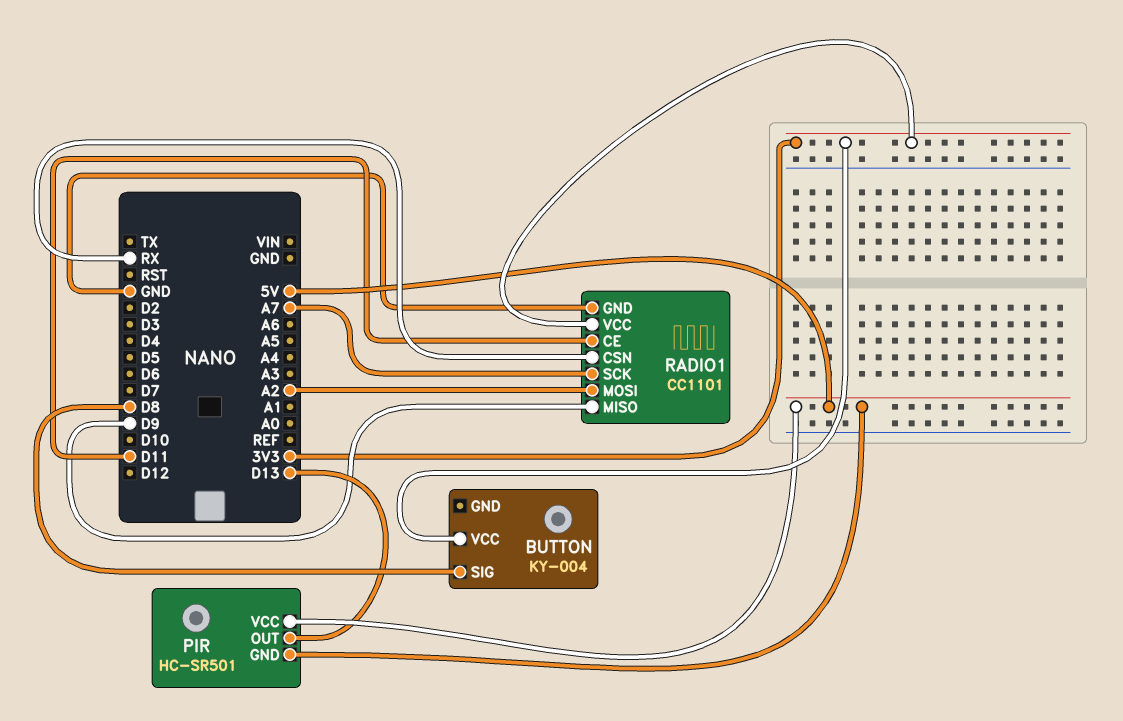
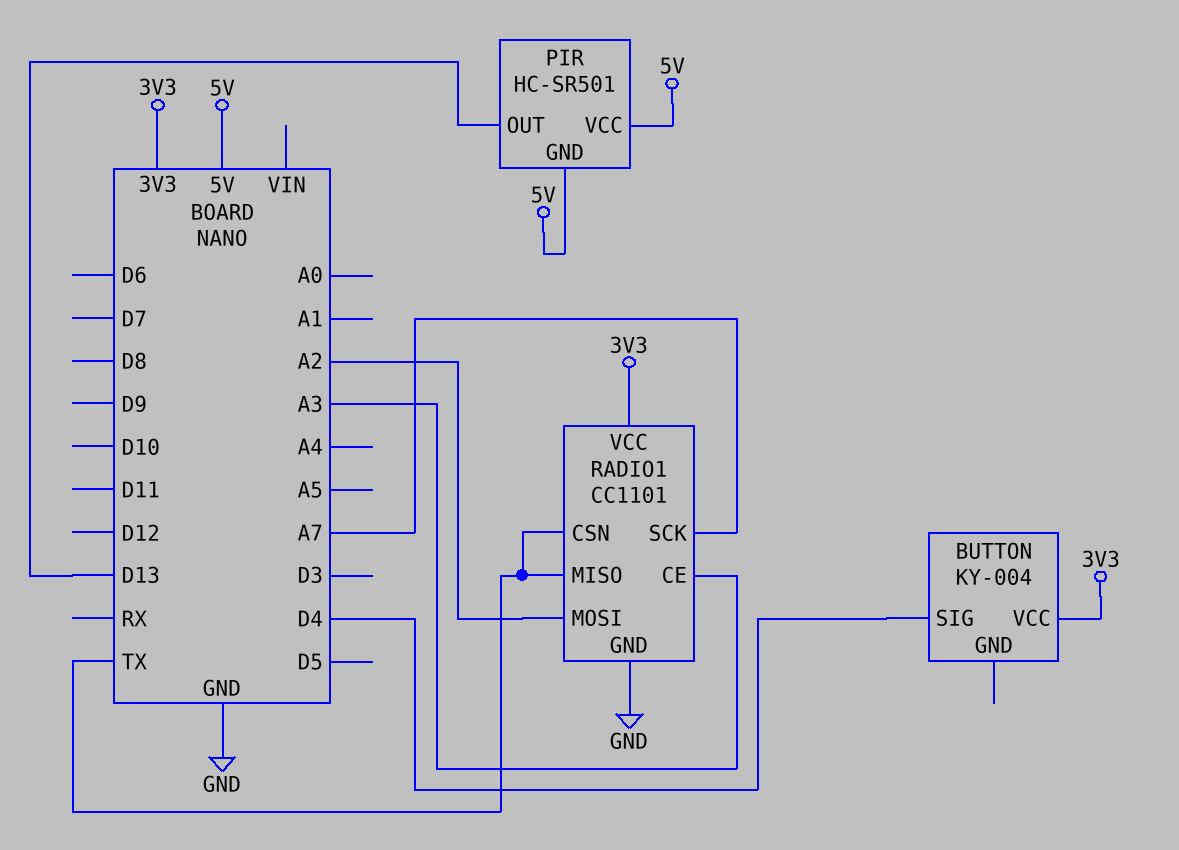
BUTTON pin SIG: D8 -> D4
RADIO1 pin CE: D11 -> A3
RADIO1 pin CSN: RX -> TX
RADIO1 pin MISO: D9 -> TX

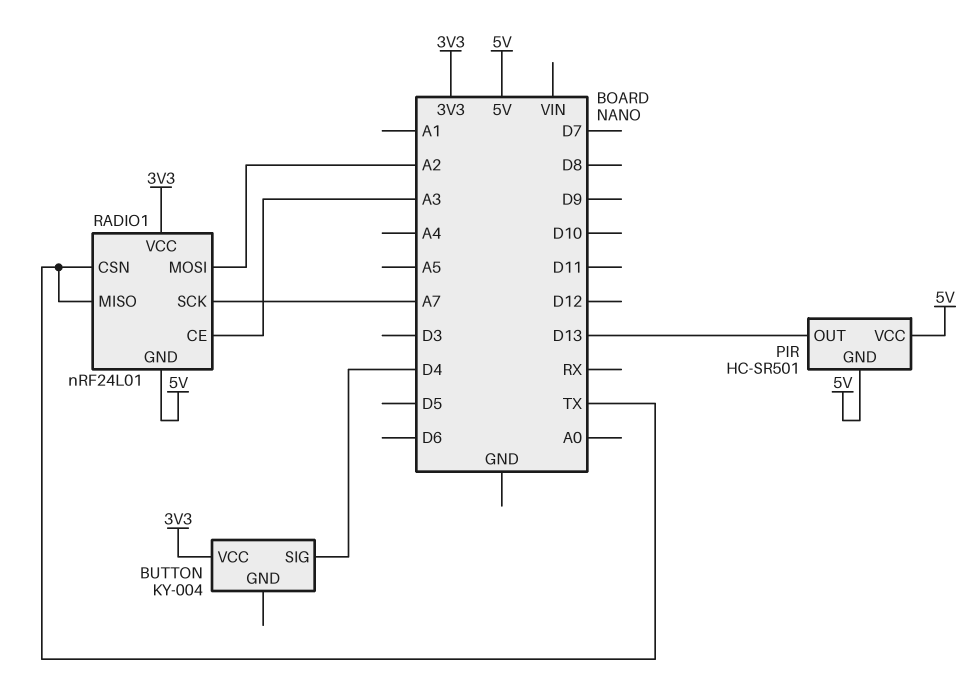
RADIO1: CC1101 -> nRF24L01
RADIO1 pin GND: GND -> 5V

